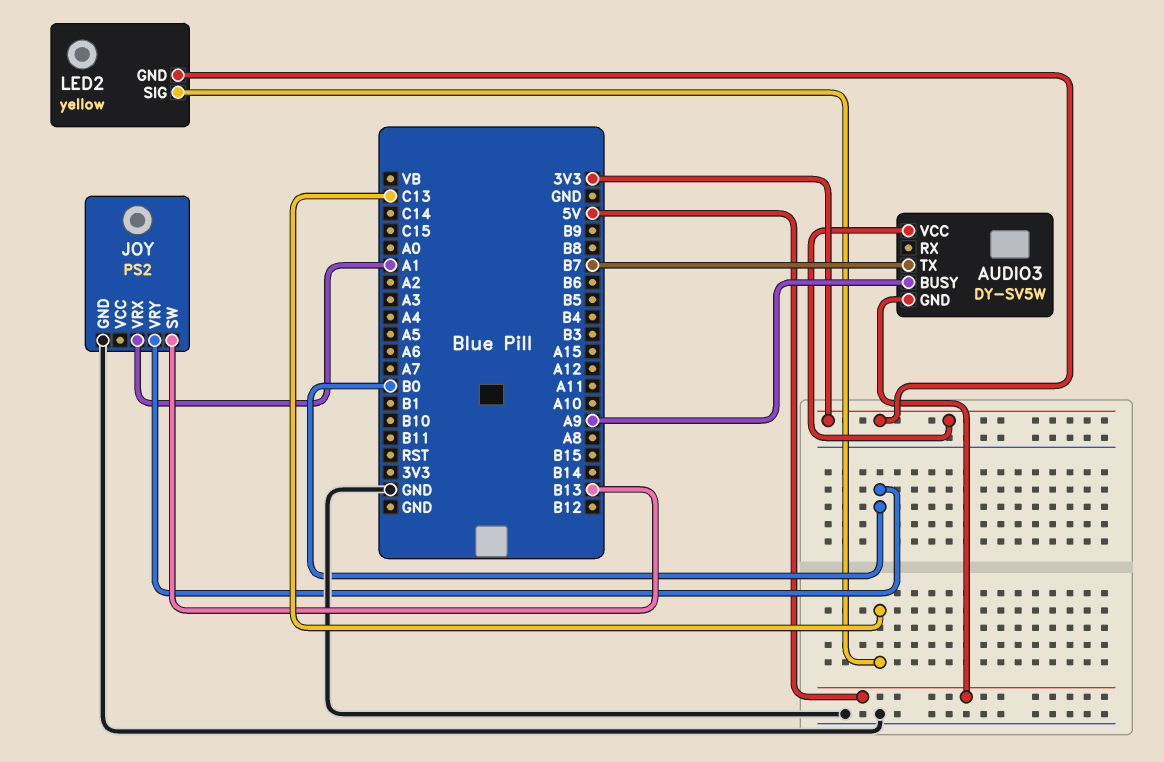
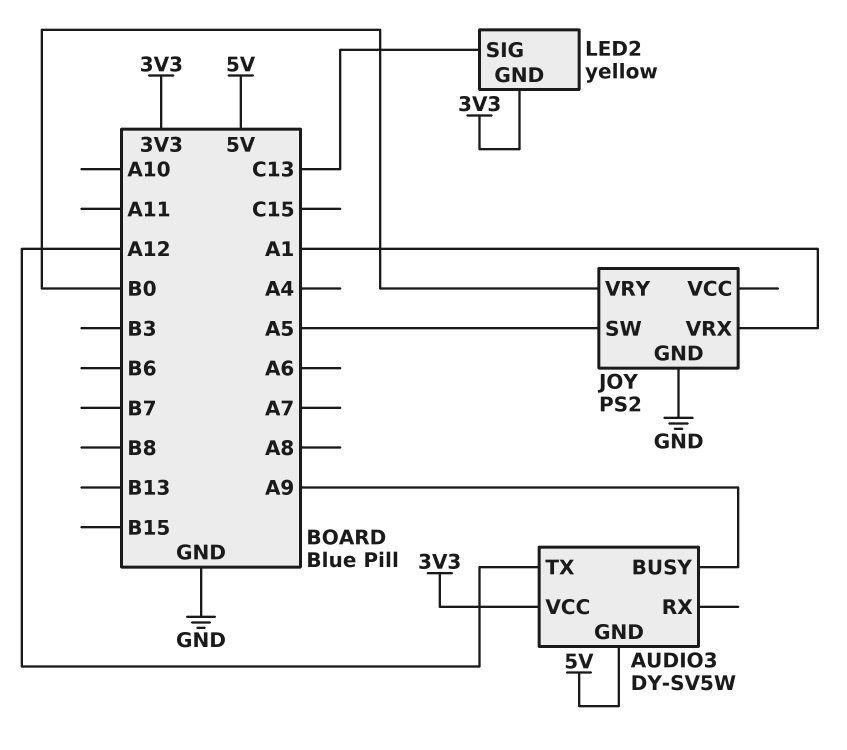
AUDIO3 pin TX: B7 -> A12
JOY pin SW: B13 -> A5

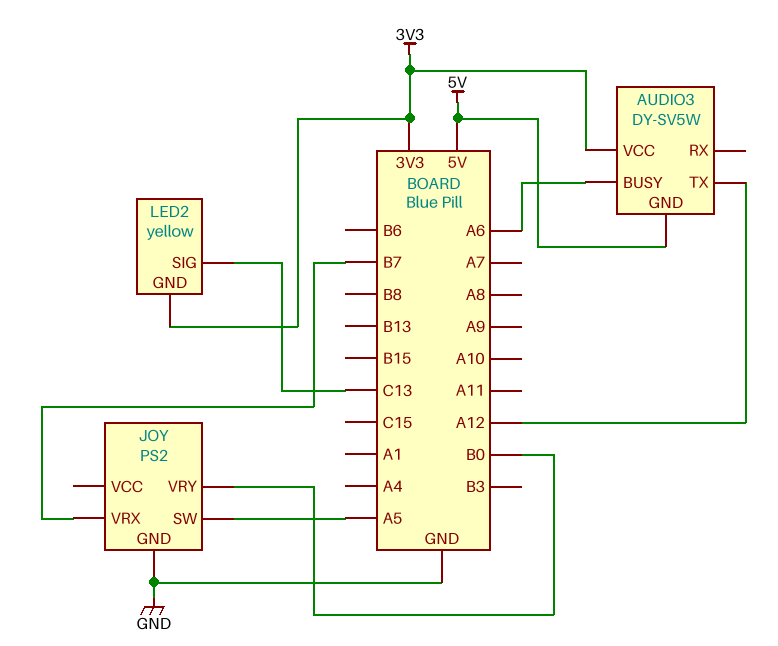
AUDIO3 pin BUSY: A9 -> A6
JOY pin VRX: A1 -> B7

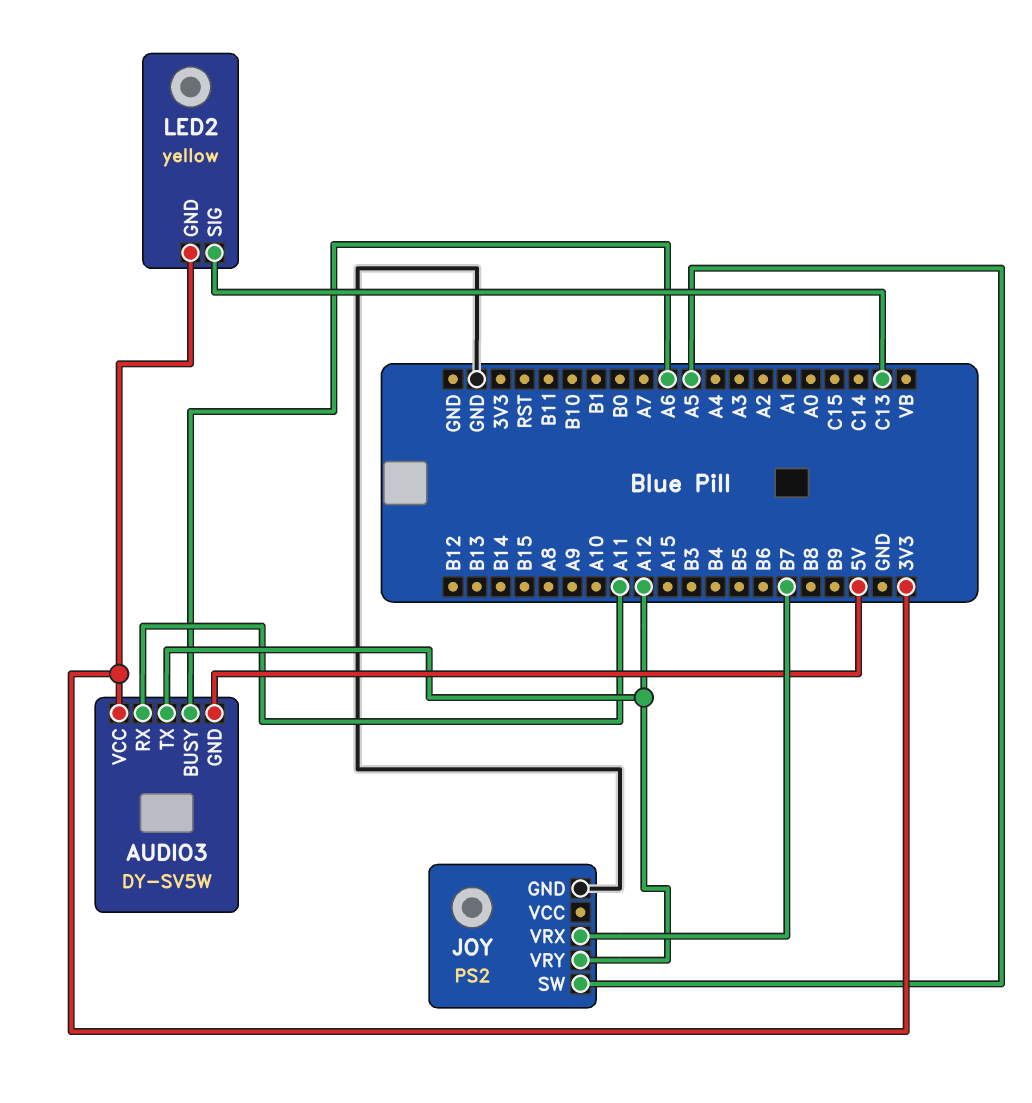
AUDIO3 pin RX: none -> A11
JOY pin VRY: B0 -> A12

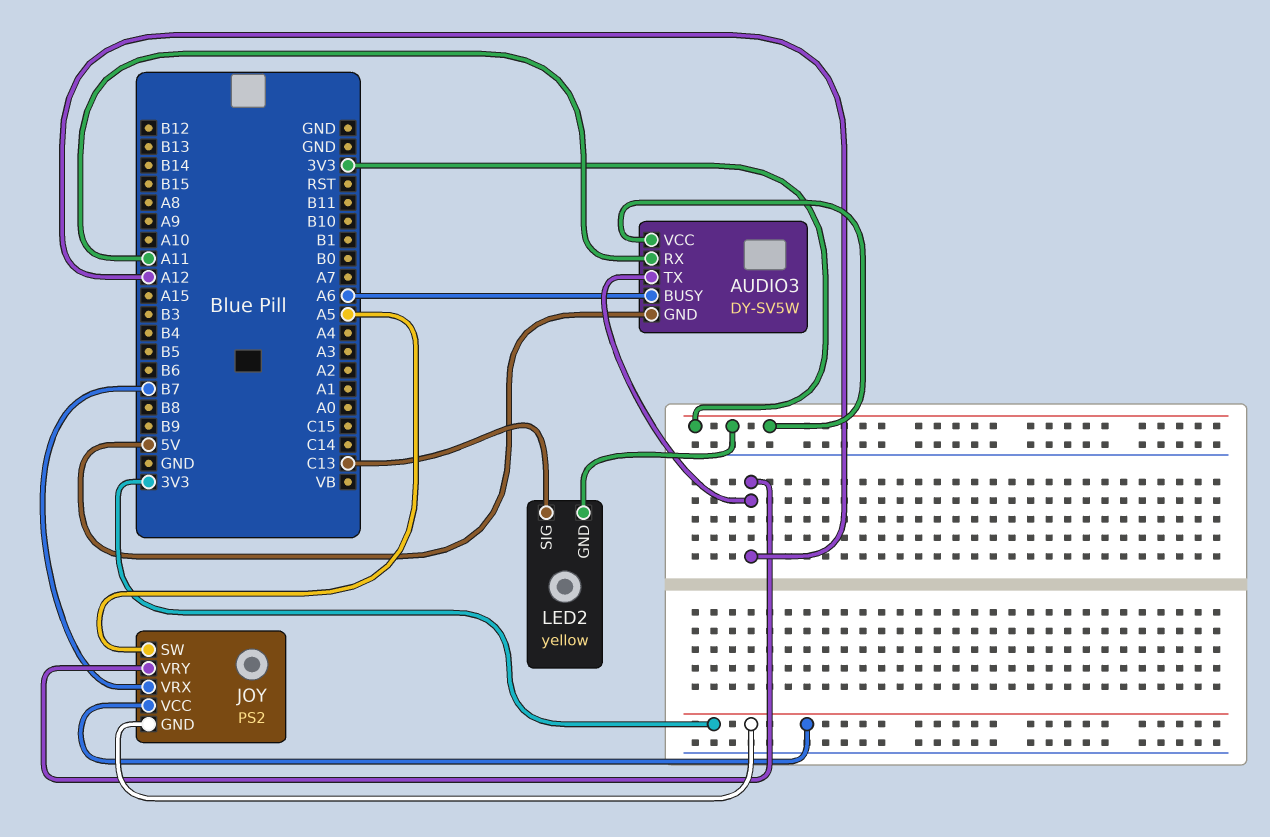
JOY pin GND: GND -> 3V3
JOY pin VCC: none -> 3V3

